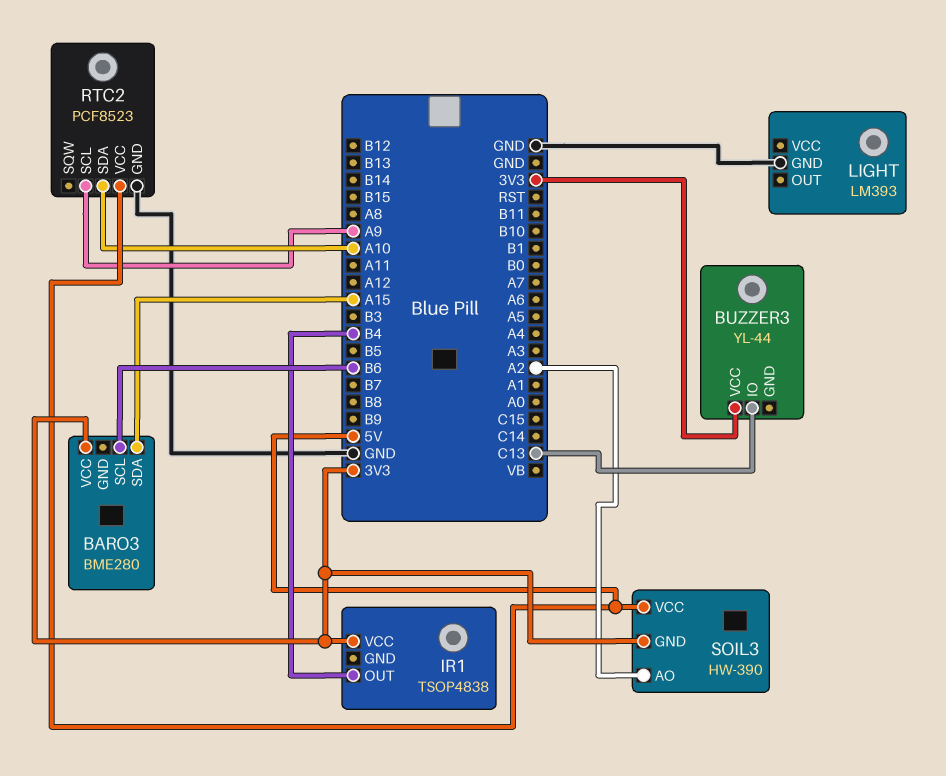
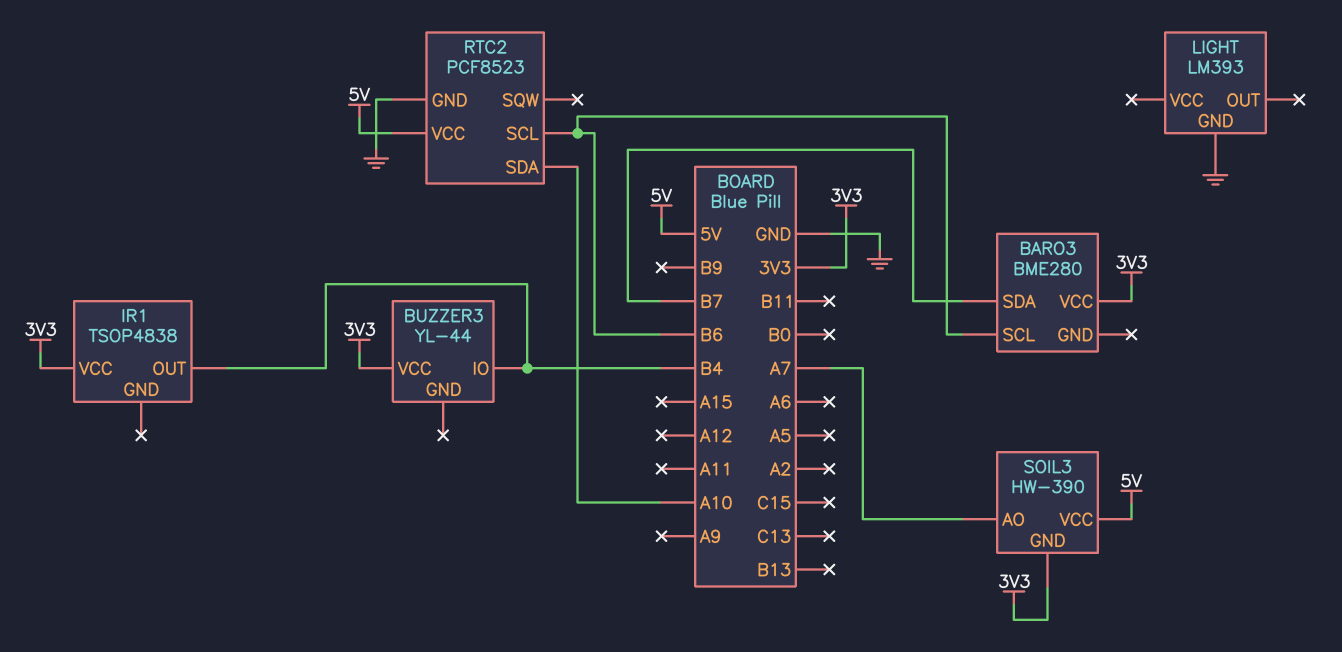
BARO3 pin SDA: A15 -> B7
BUZZER3 pin IO: C13 -> B4
RTC2 pin SCL: A9 -> B6
SOIL3 pin AO: A2 -> A7

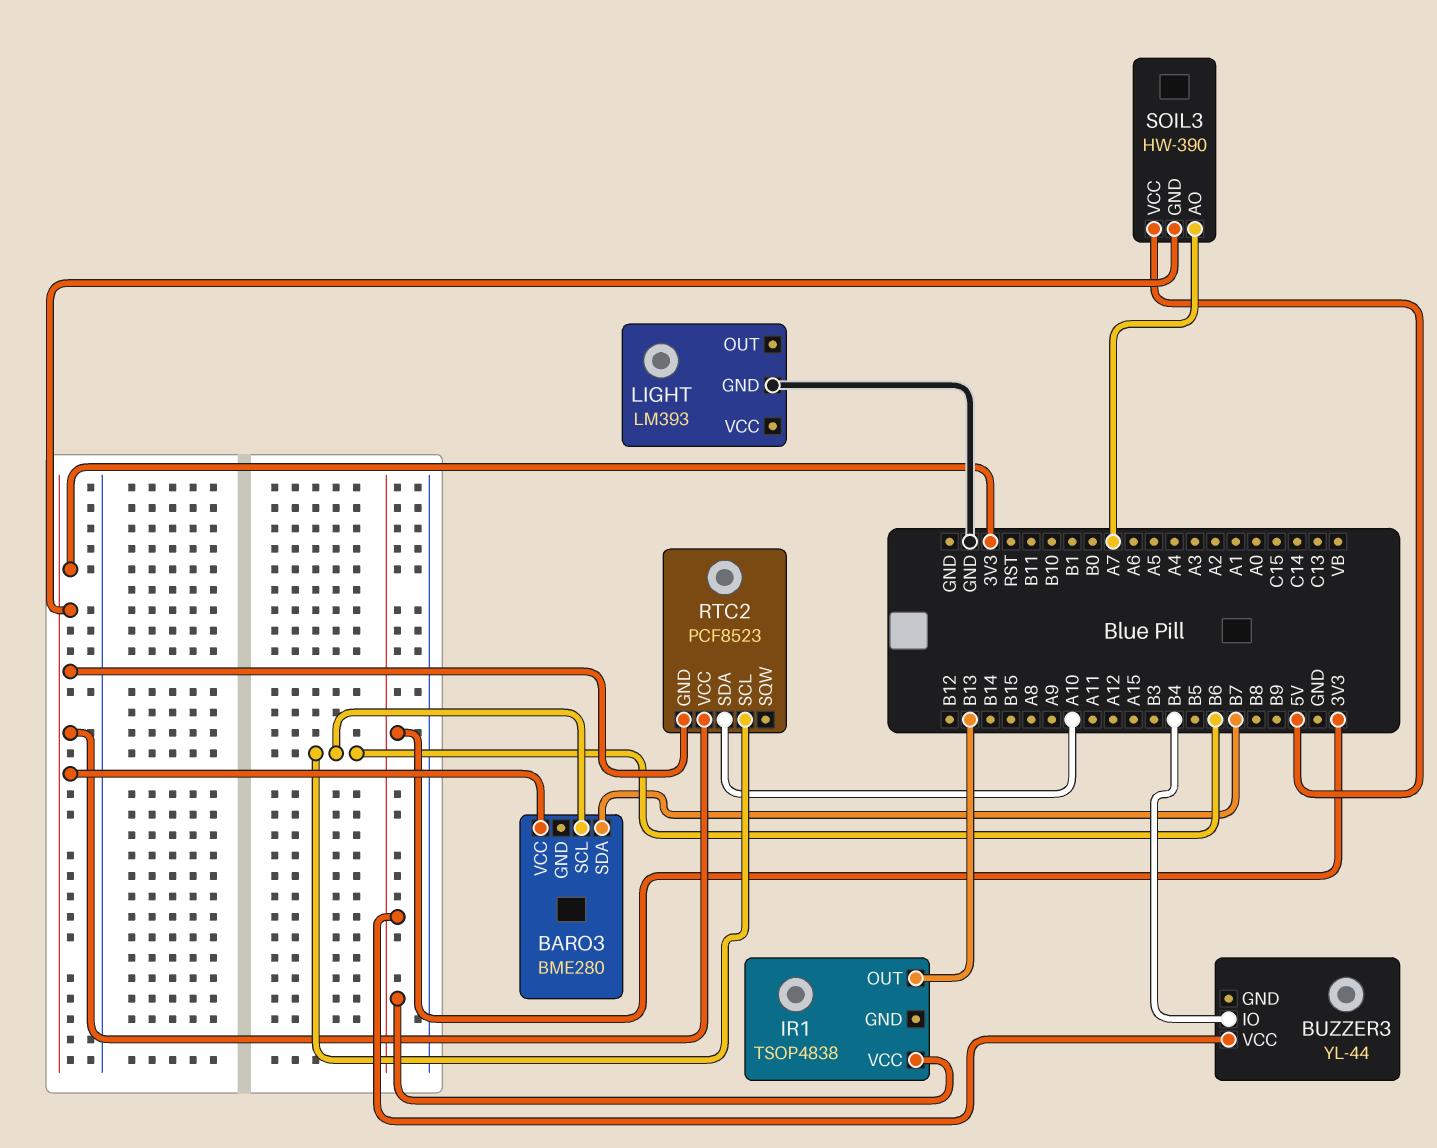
IR1 pin OUT: B4 -> B13
RTC2 pin GND: GND -> 3V3
RTC2 pin VCC: 5V -> 3V3

